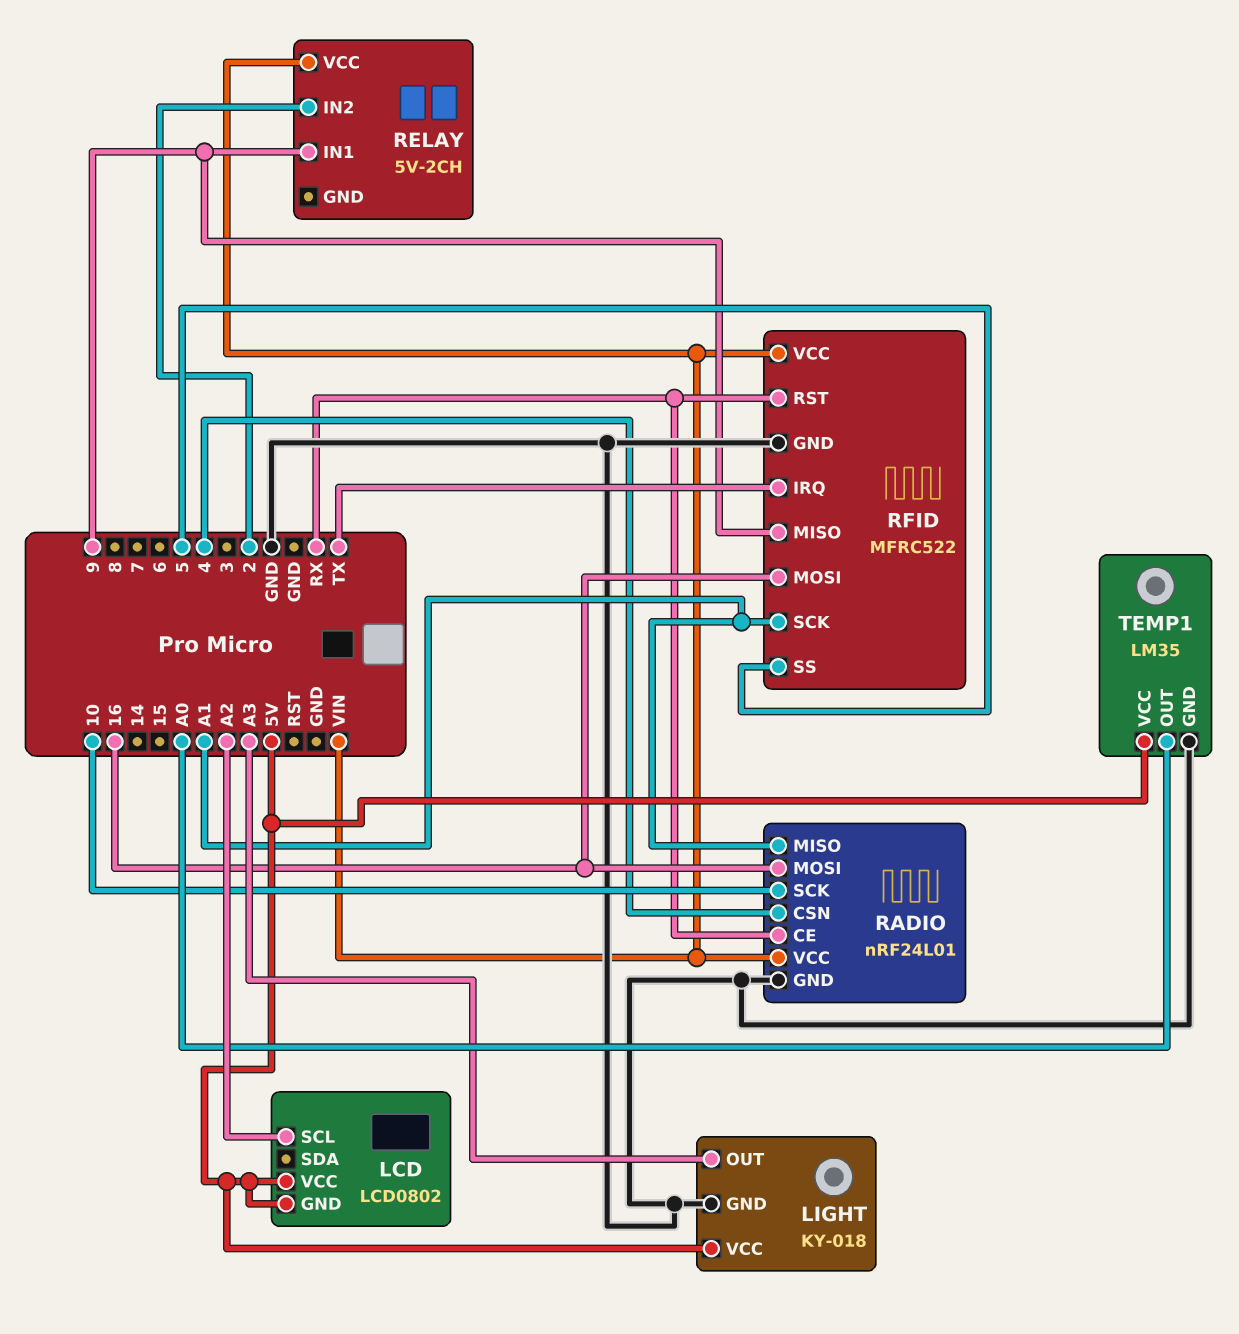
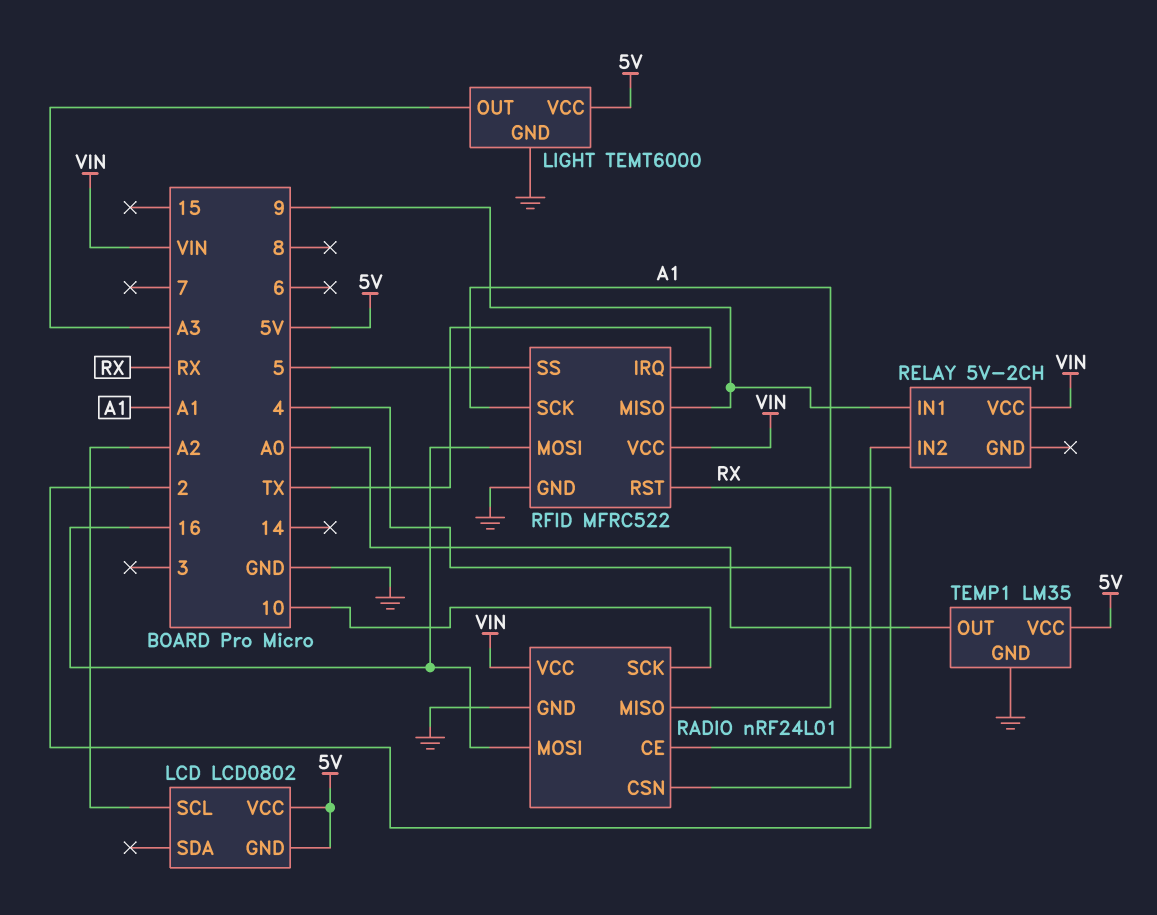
LIGHT: KY-018 -> TEMT6000

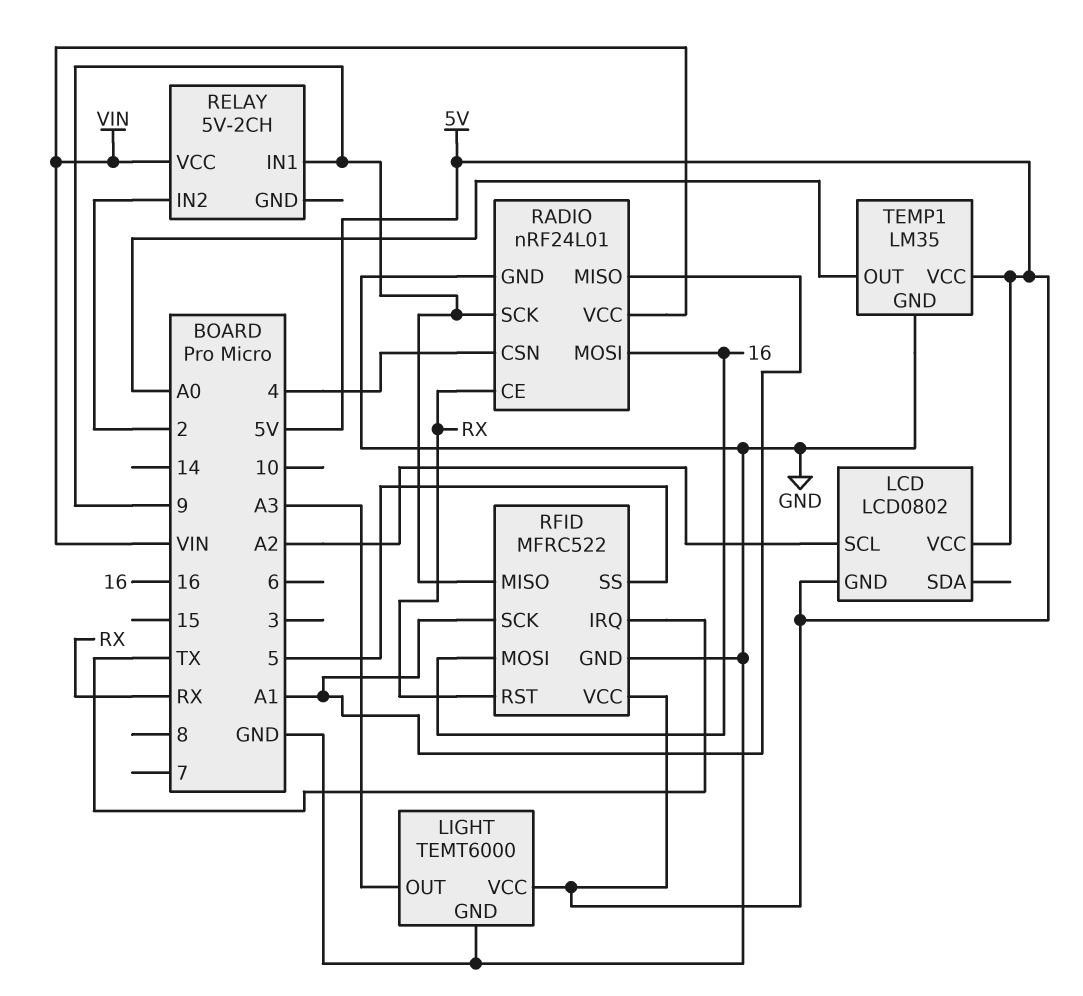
RADIO pin SCK: 10 -> 9
RFID pin VCC: VIN -> 5V

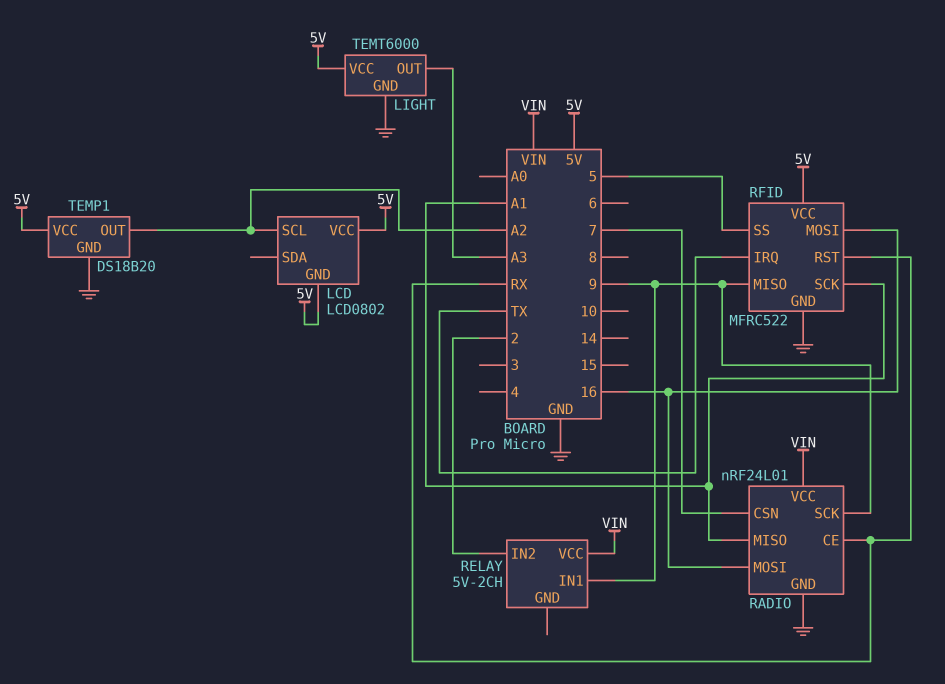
RADIO pin CSN: 4 -> 7
TEMP1: LM35 -> DS18B20
TEMP1 pin OUT: A0 -> A2

